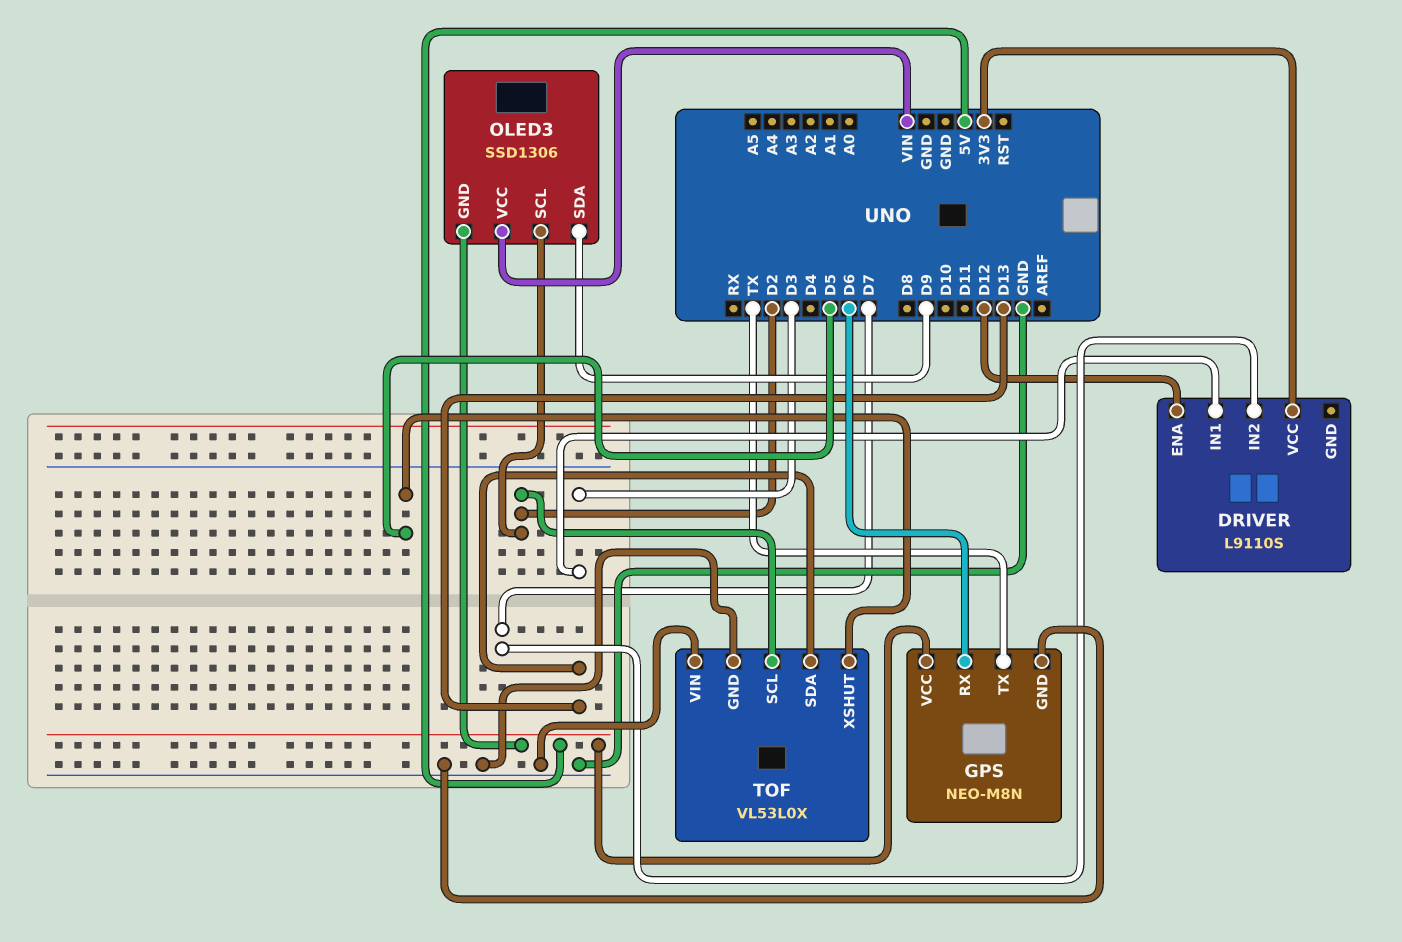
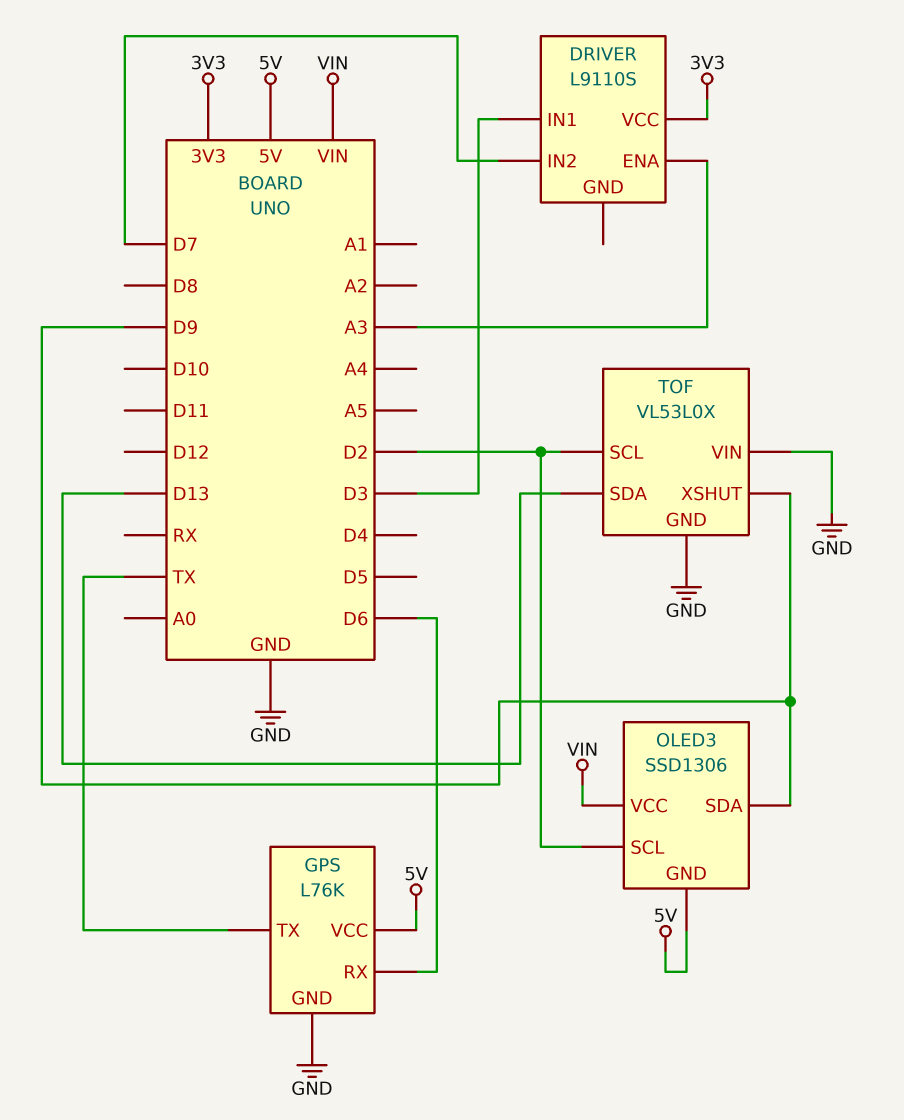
DRIVER pin ENA: D12 -> A3
GPS: NEO-M8N -> L76K
TOF pin XSHUT: D5 -> D9

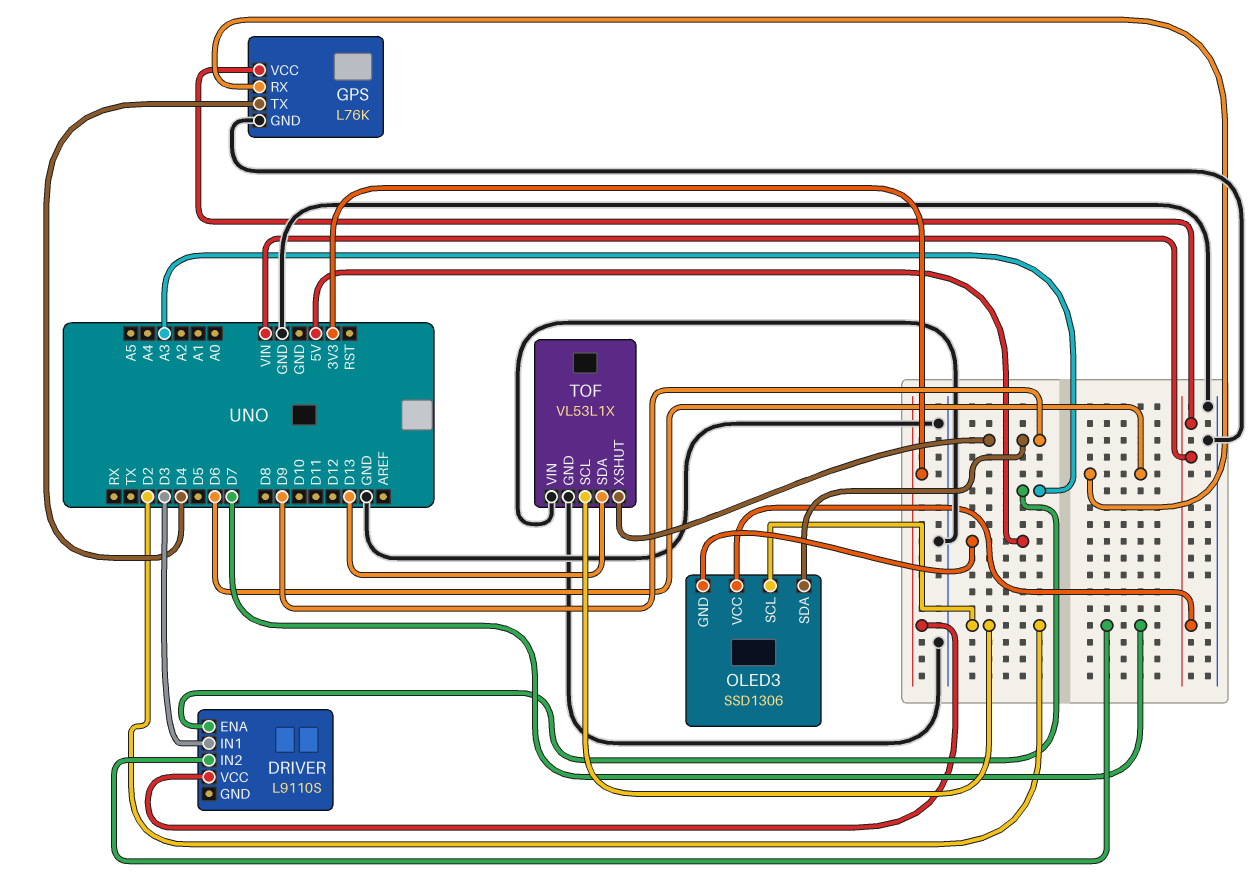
GPS pin TX: TX -> D4
GPS pin VCC: 5V -> VIN
TOF: VL53L0X -> VL53L1X

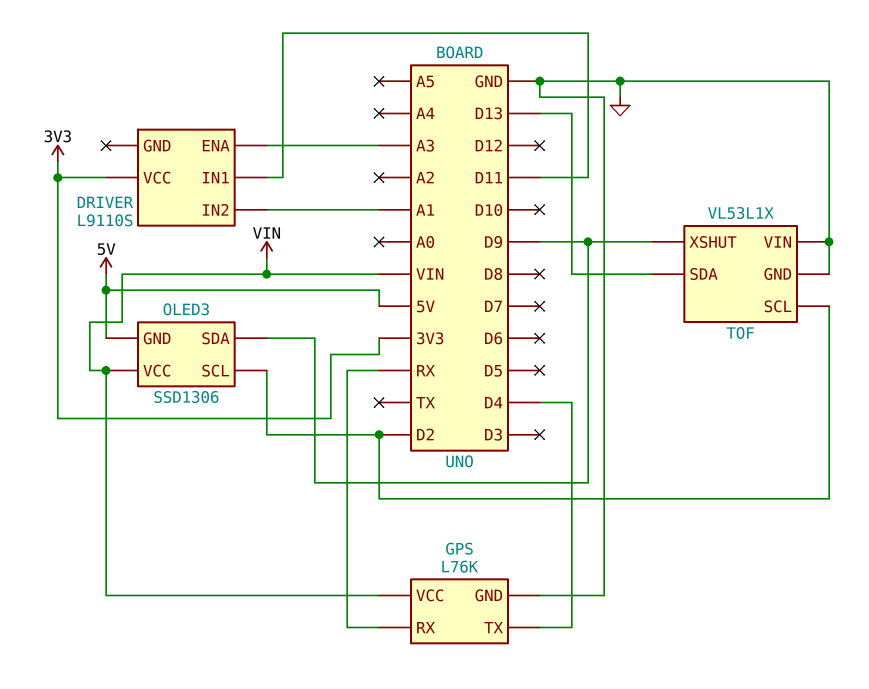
DRIVER pin IN1: D3 -> D11
DRIVER pin IN2: D7 -> A1
GPS pin RX: D6 -> RX

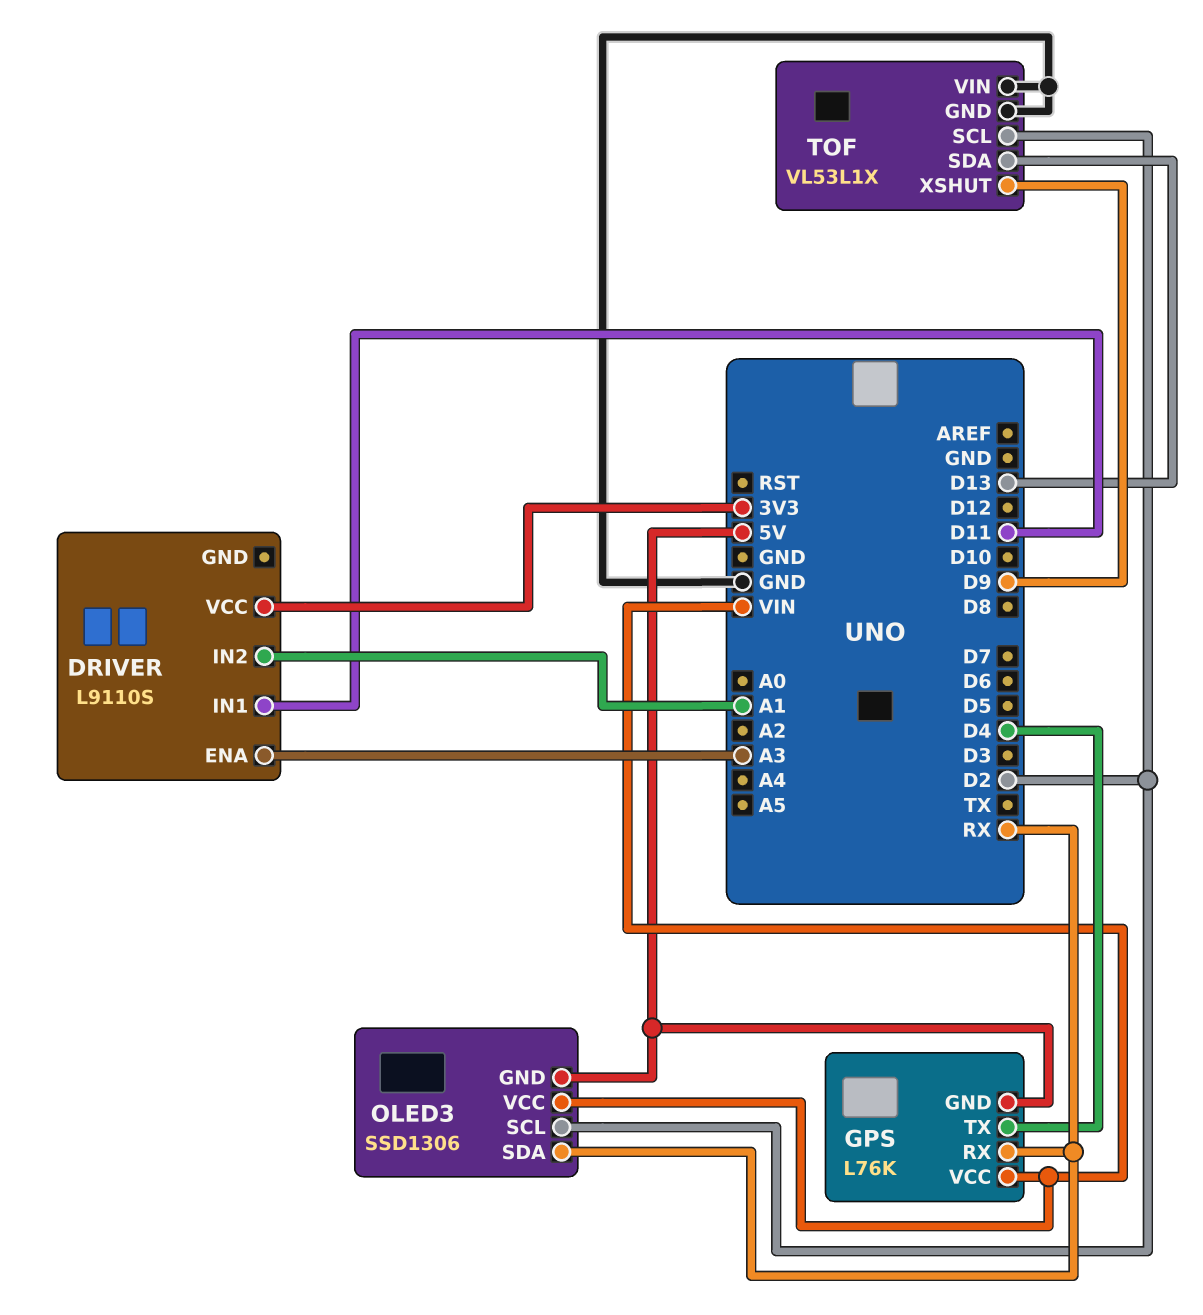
GPS pin GND: GND -> 5V
OLED3 pin SDA: D9 -> RX

